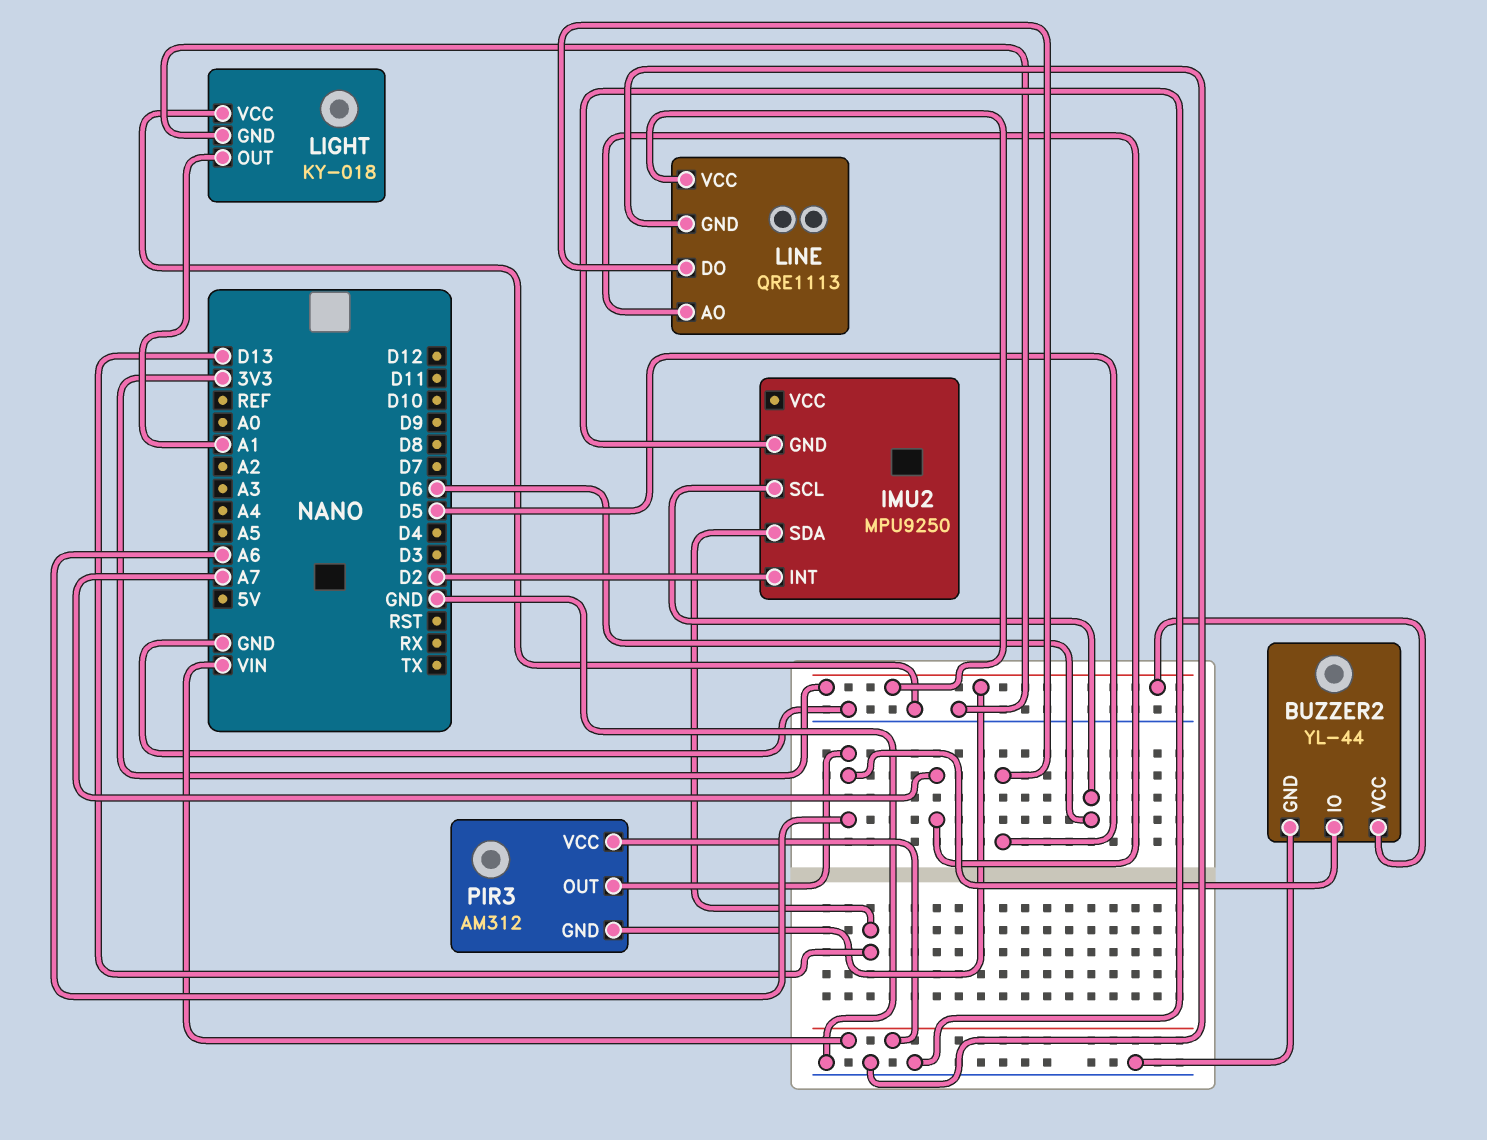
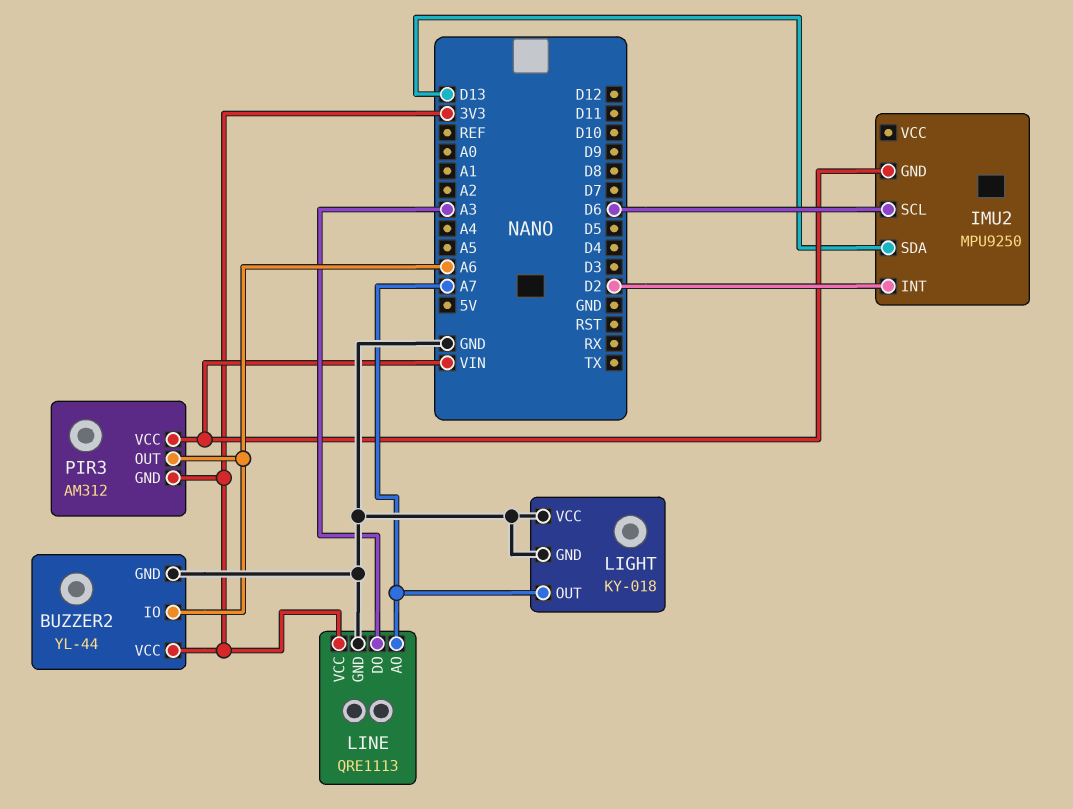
IMU2 pin GND: GND -> VIN
LIGHT pin OUT: A1 -> A7
LINE pin DO: D5 -> A3

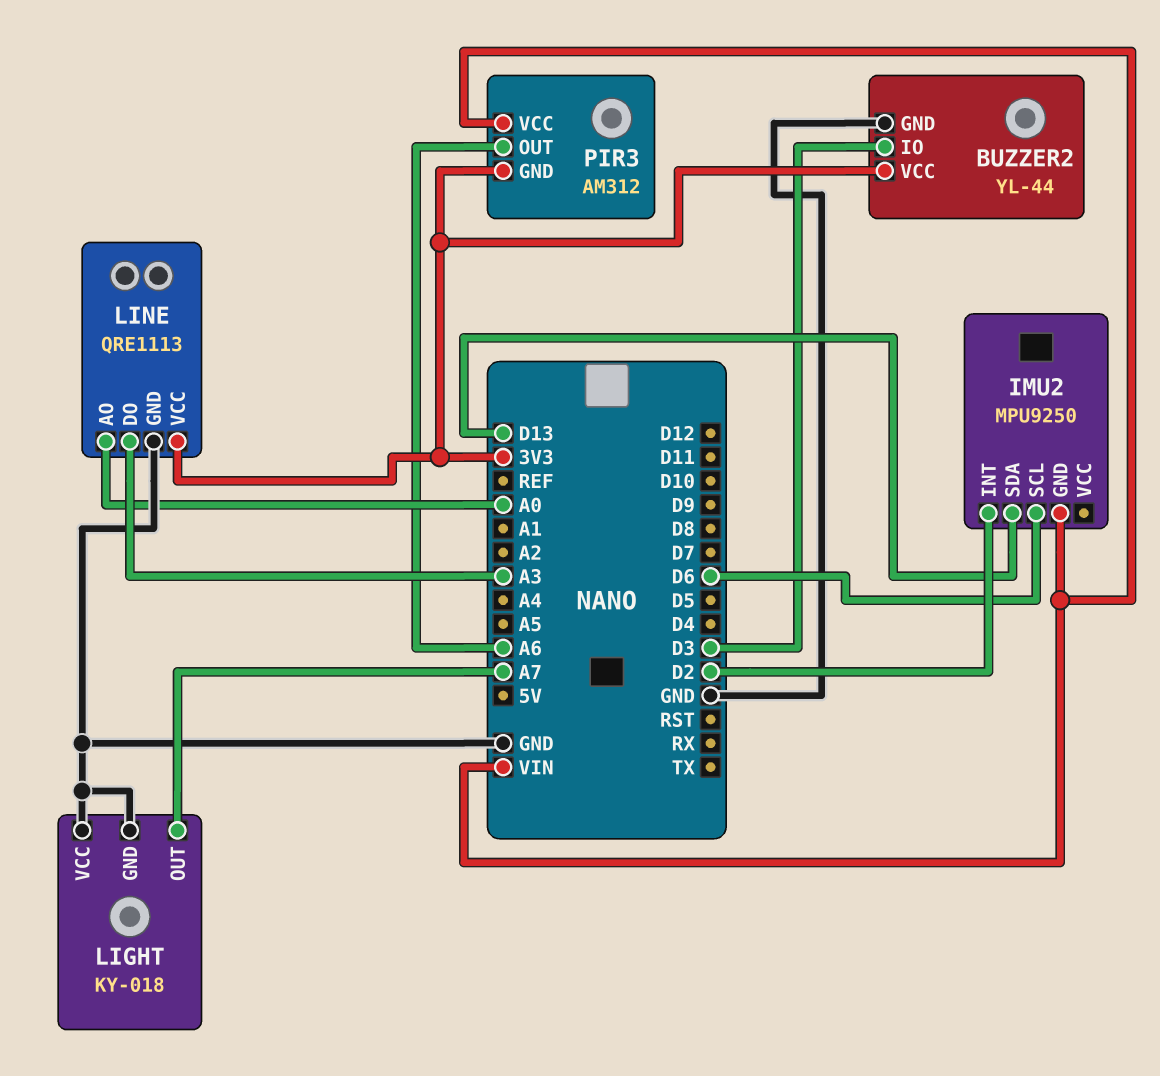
BUZZER2 pin IO: A6 -> D3
LINE pin AO: A7 -> A0

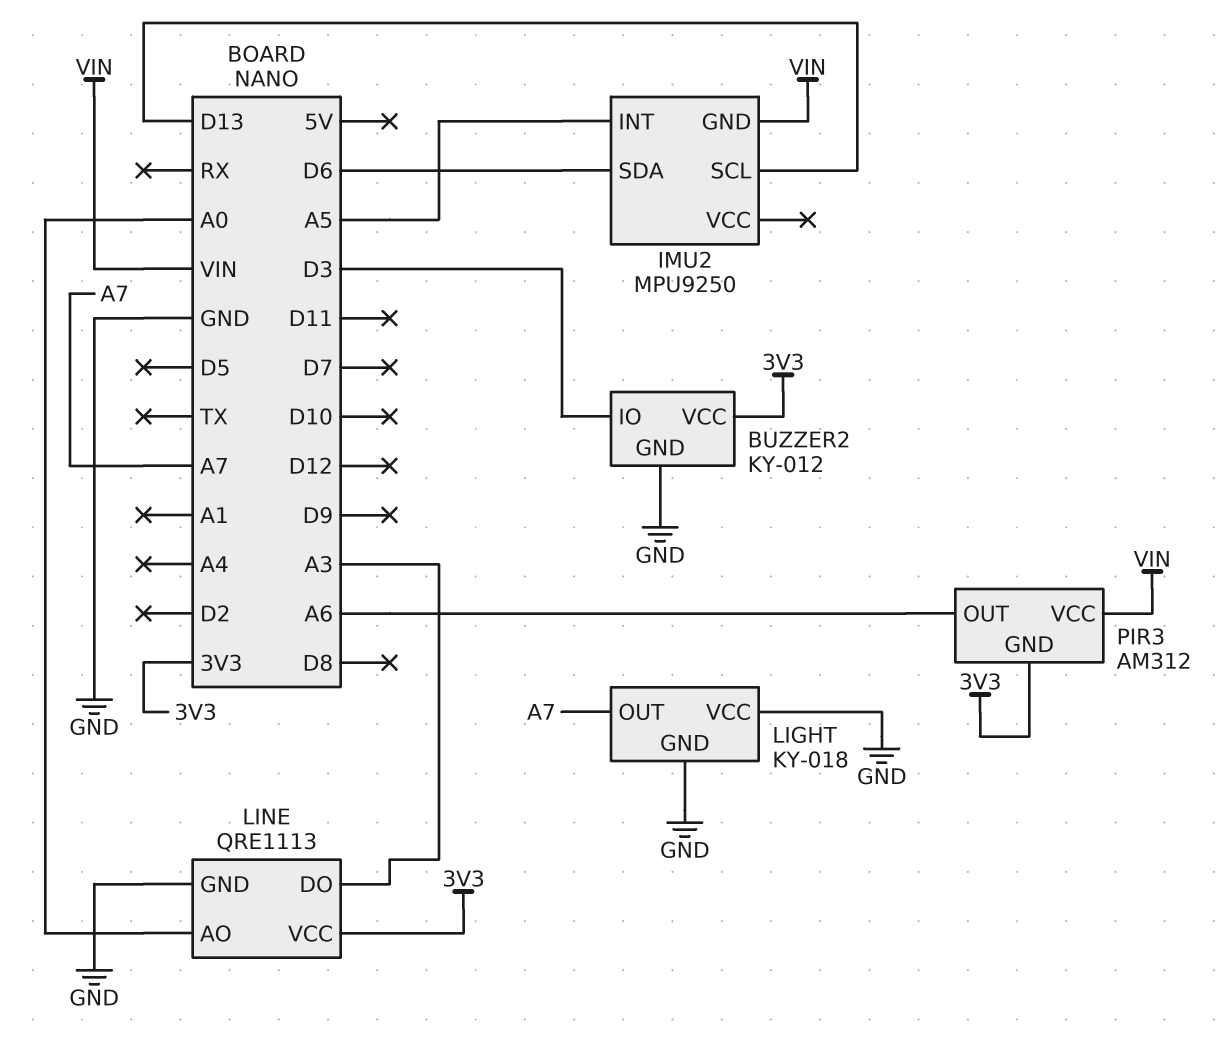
BUZZER2: YL-44 -> KY-012
IMU2 pin INT: D2 -> A5
IMU2 pin SCL: D6 -> D13
IMU2 pin SDA: D13 -> D6

